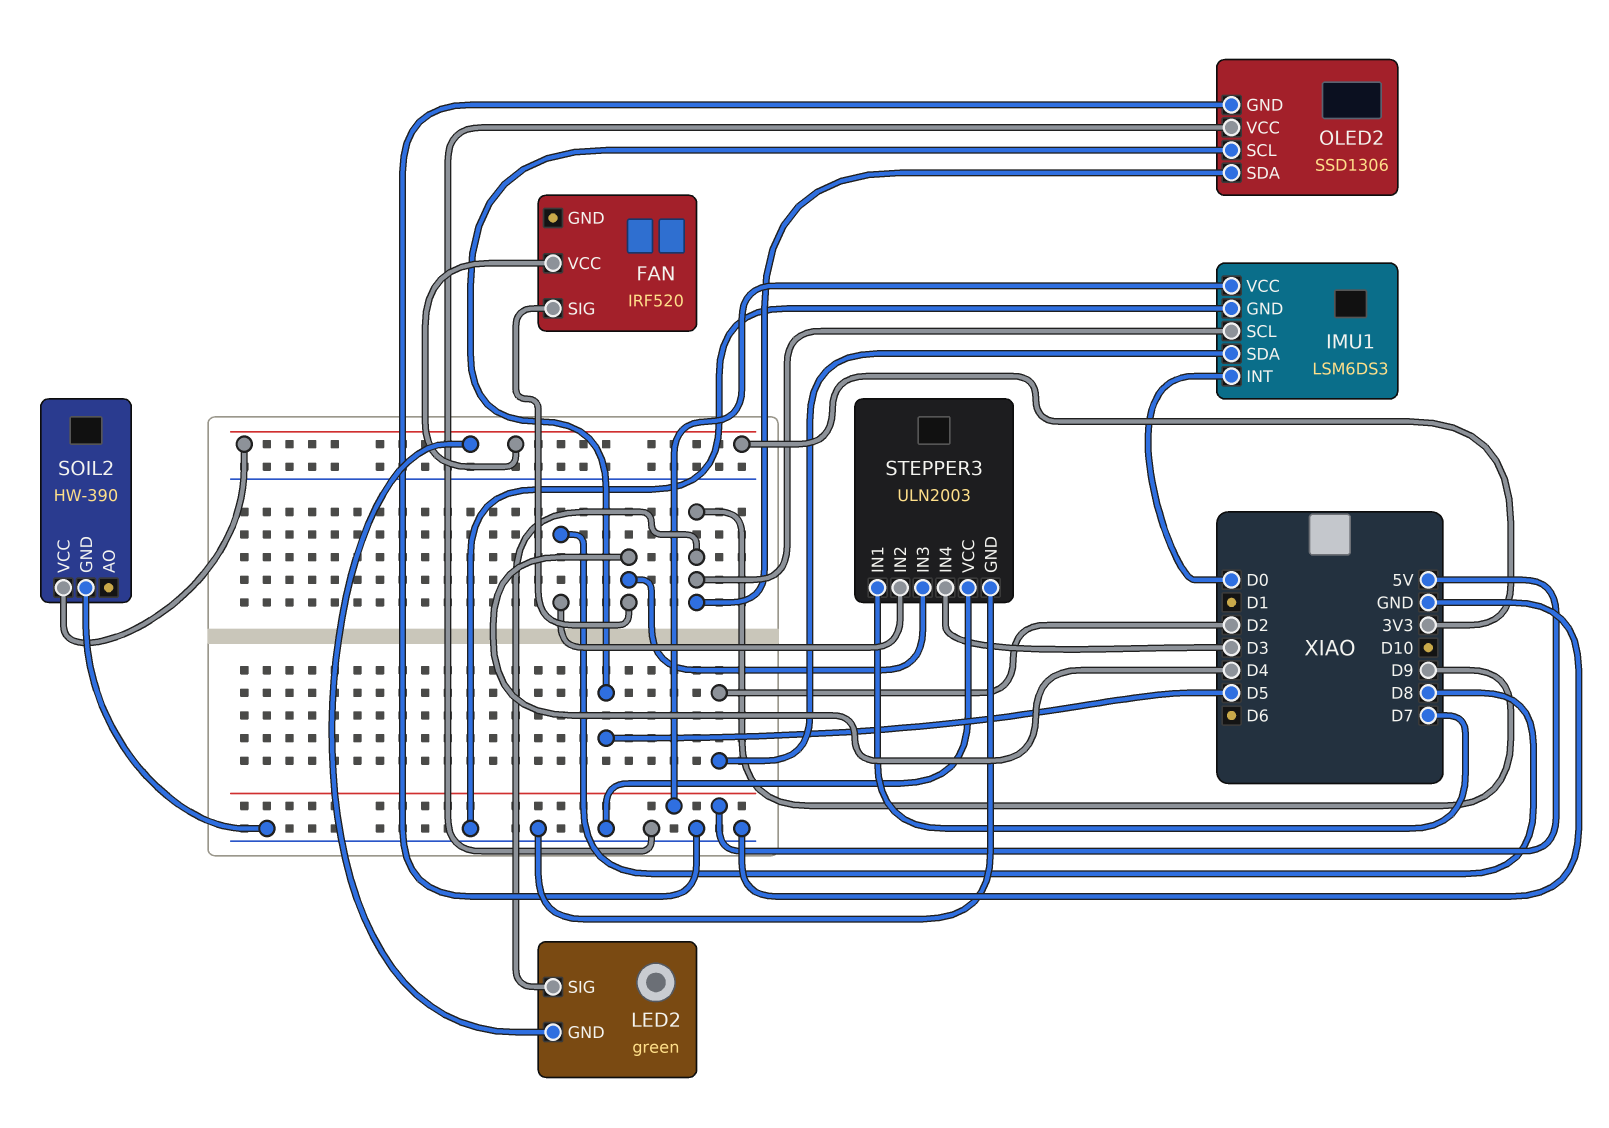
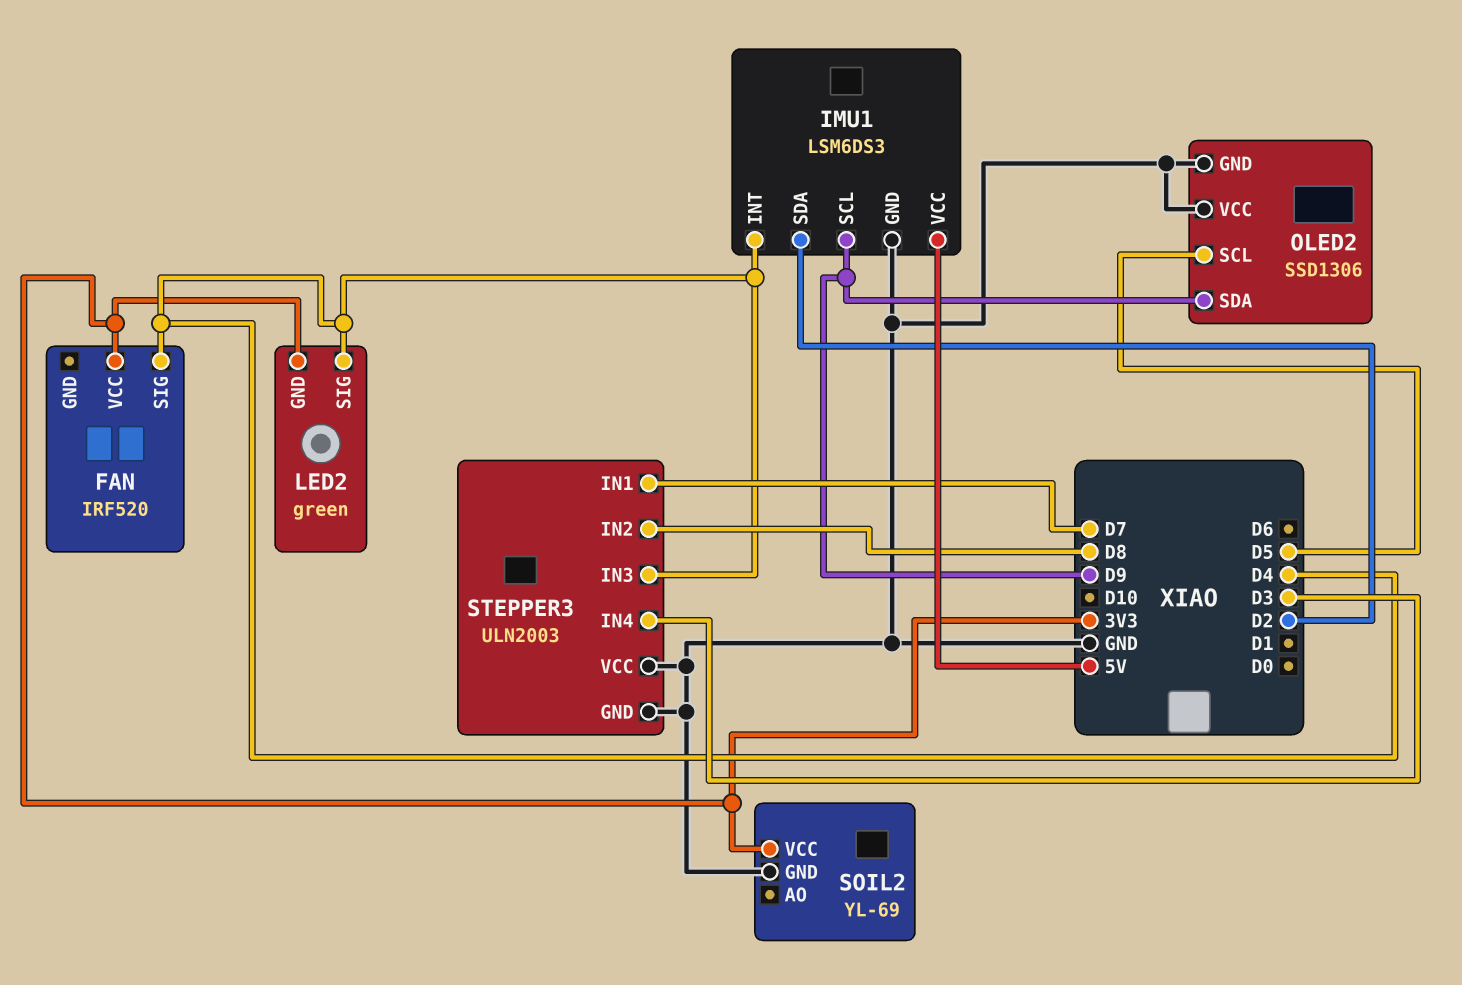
IMU1 pin INT: D0 -> D4
LED2 pin SIG: D9 -> D4
SOIL2: HW-390 -> YL-69

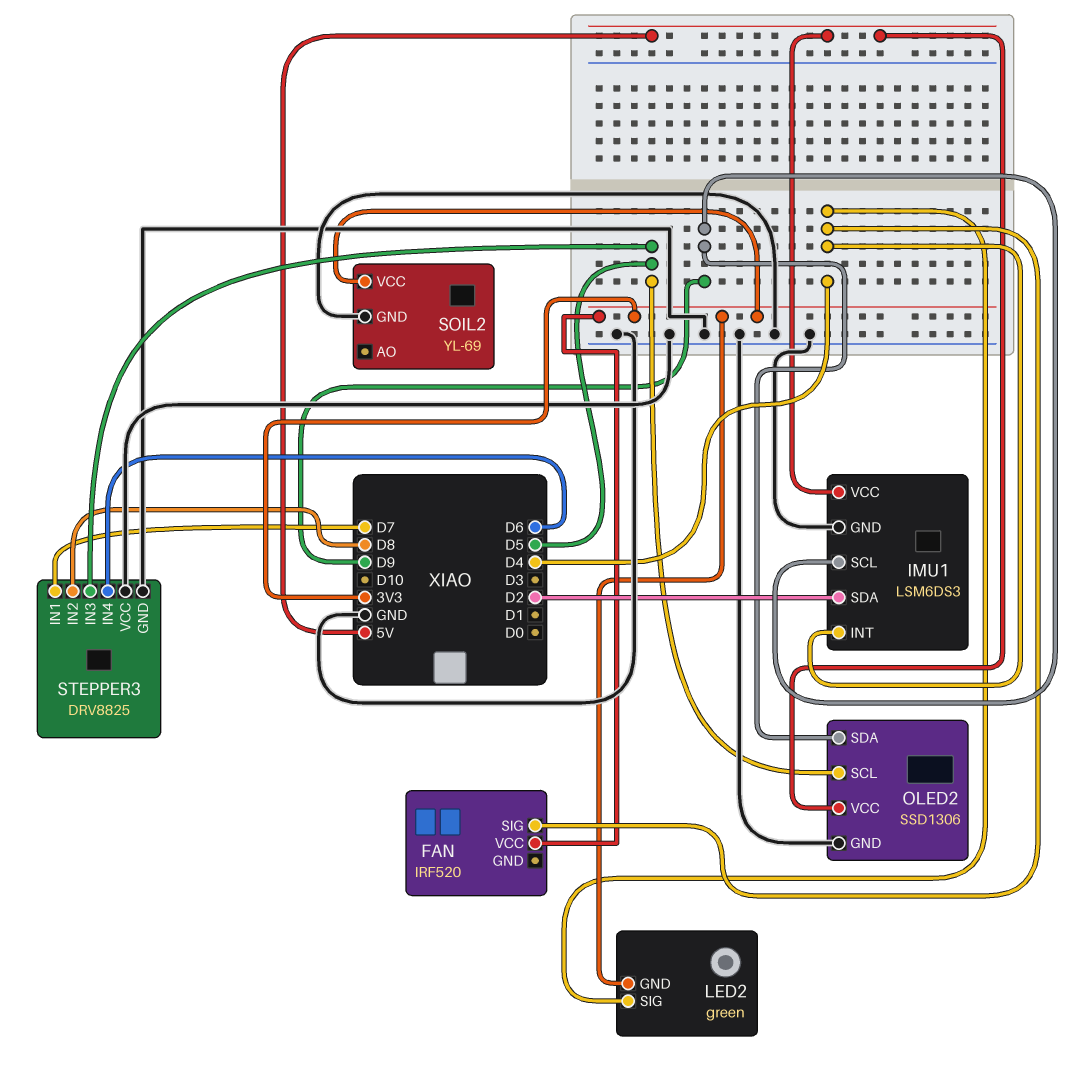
OLED2 pin VCC: GND -> 5V
STEPPER3: ULN2003 -> DRV8825
STEPPER3 pin IN3: D4 -> D5
STEPPER3 pin IN4: D3 -> D6

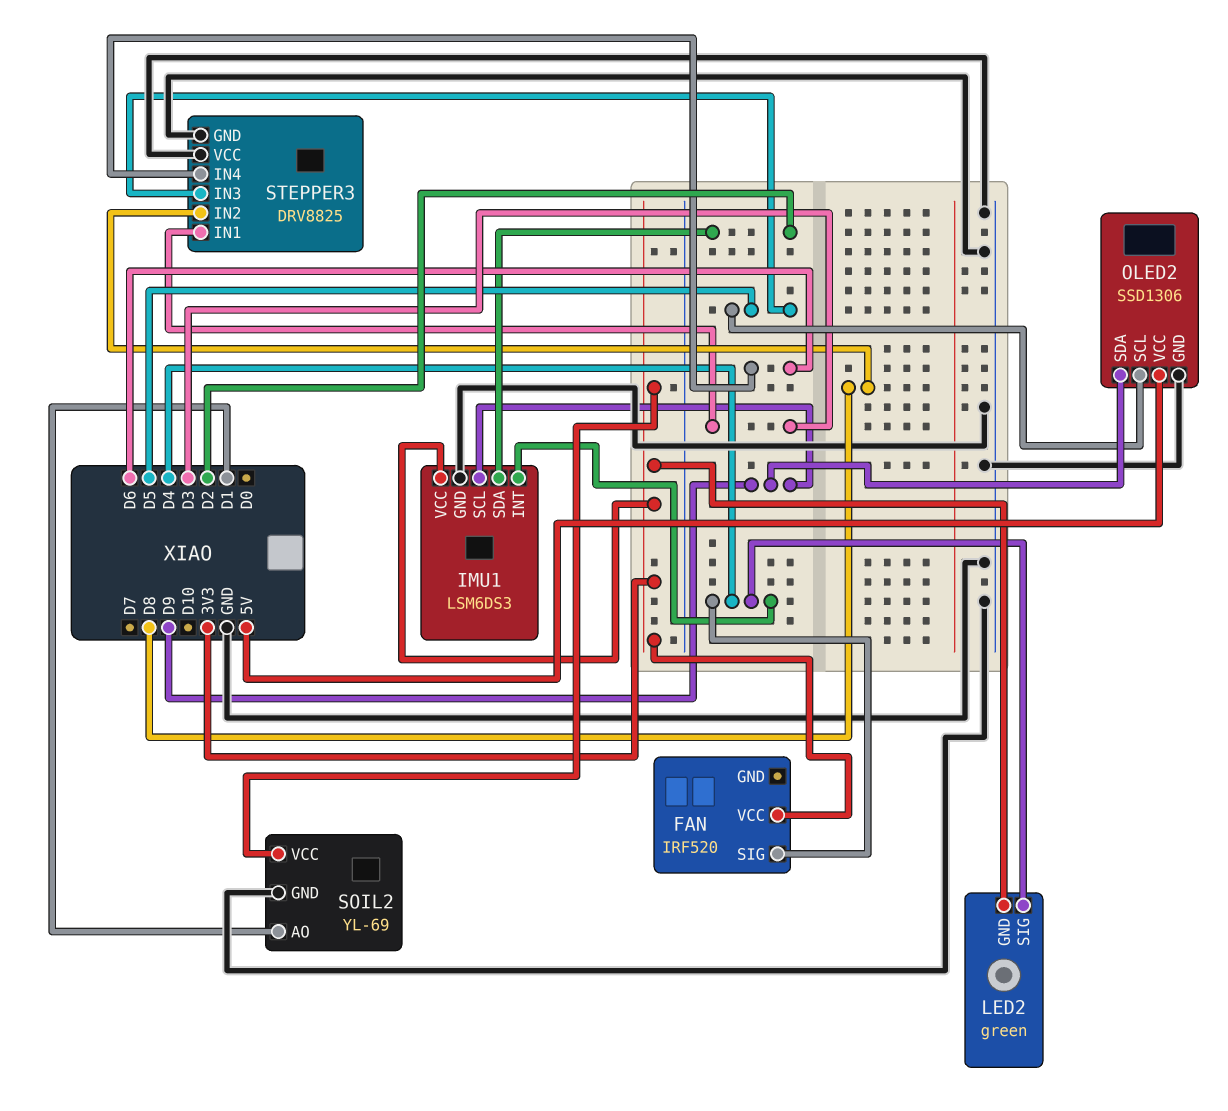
IMU1 pin VCC: 5V -> 3V3
SOIL2 pin AO: none -> D1
STEPPER3 pin IN1: D7 -> D3

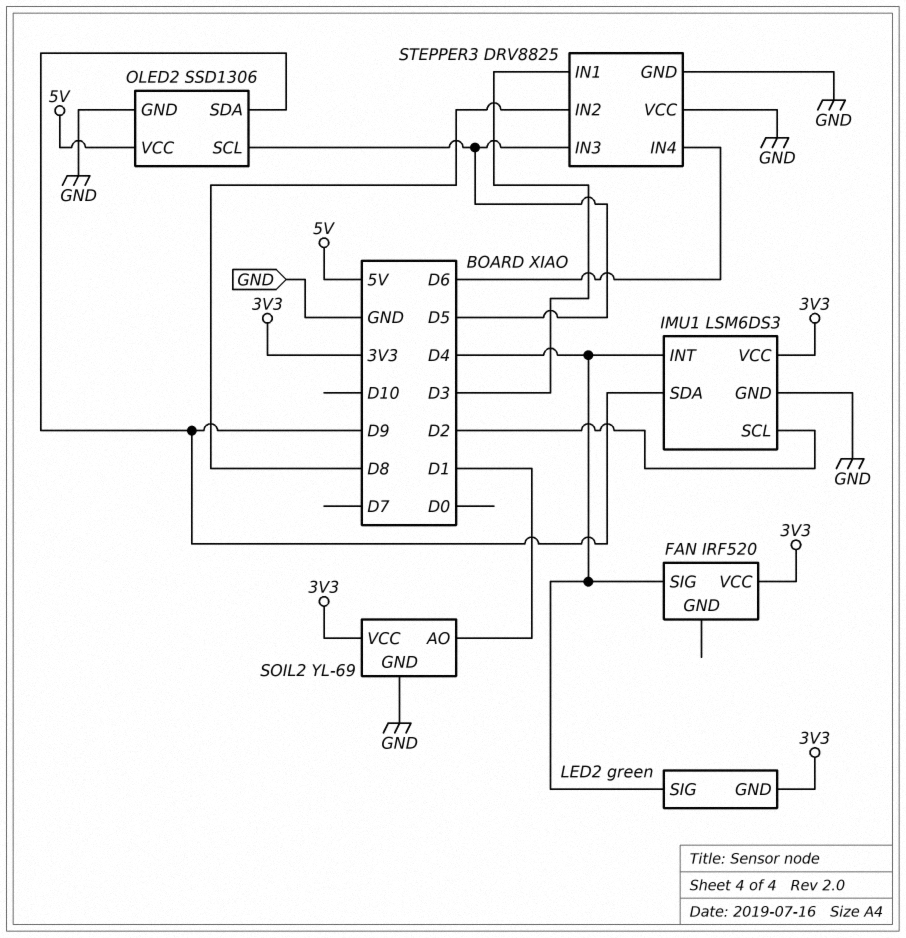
IMU1 pin SCL: D9 -> D2
IMU1 pin SDA: D2 -> D9

